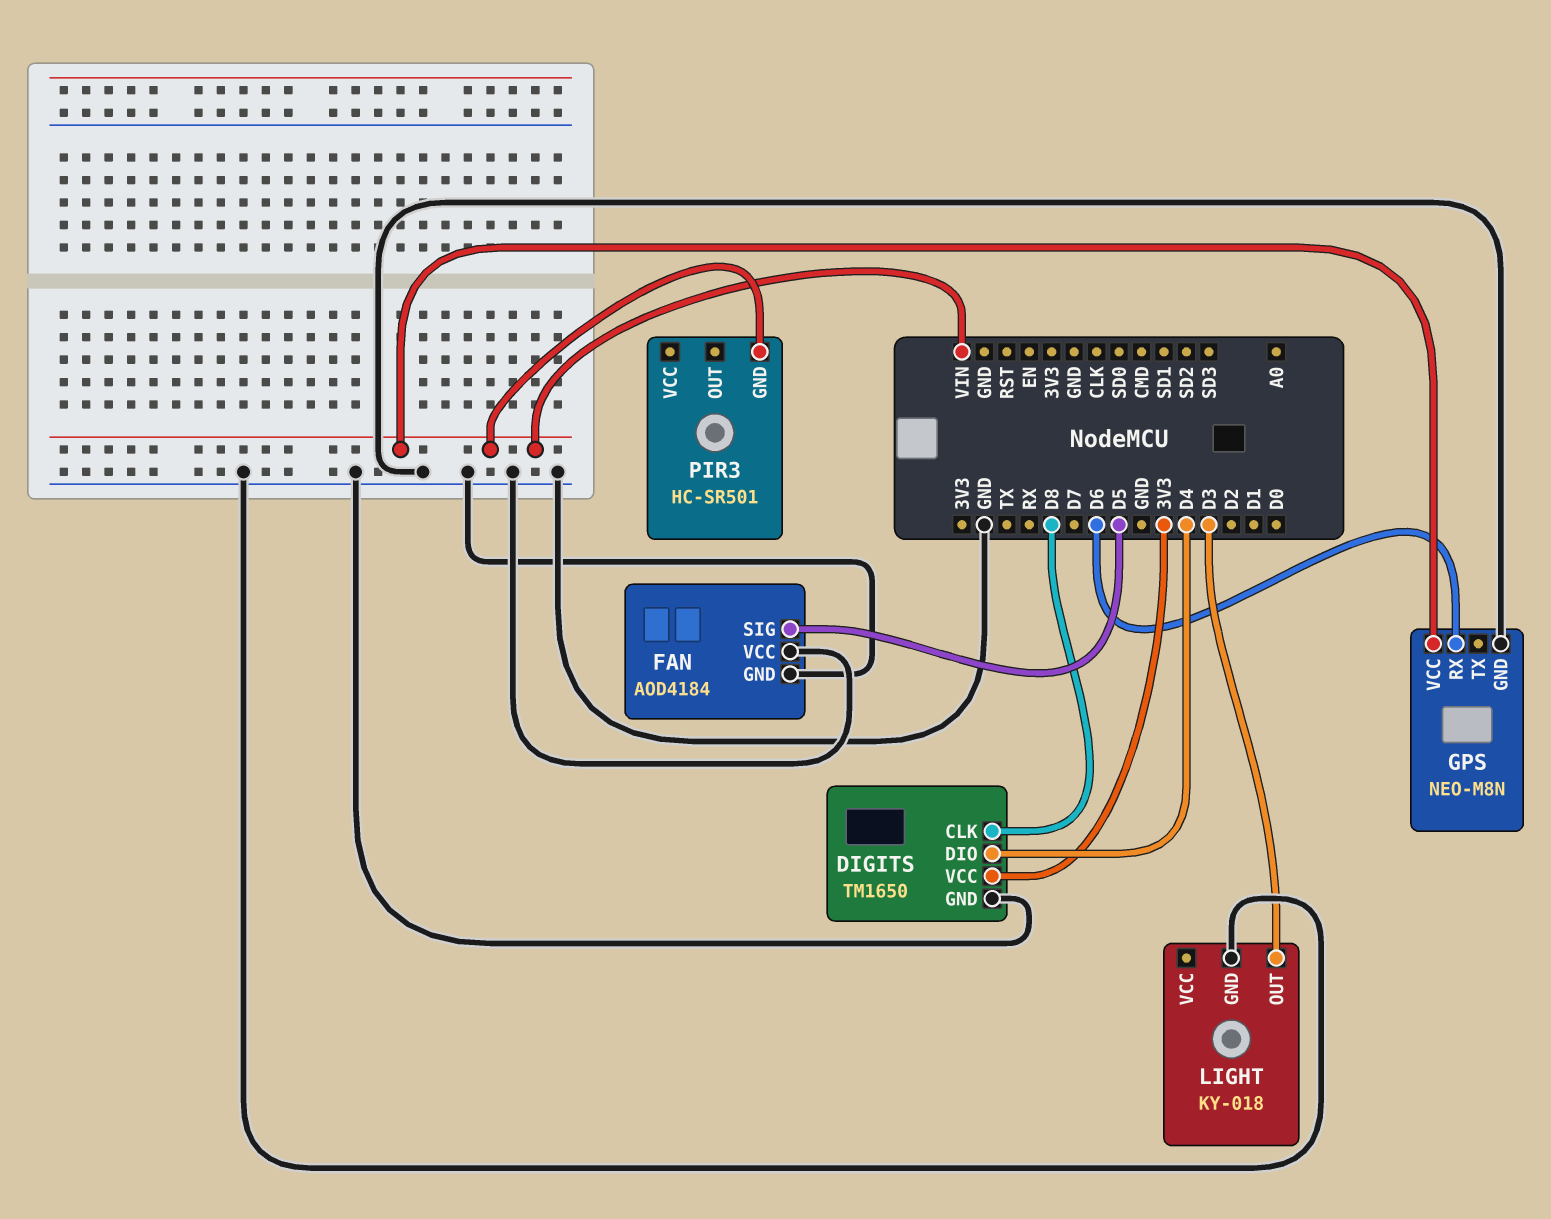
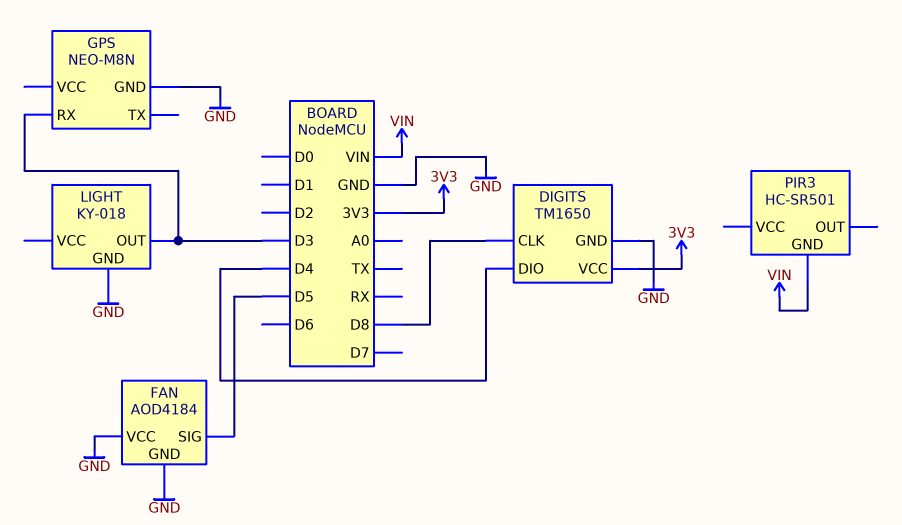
GPS pin RX: D6 -> D3
GPS pin VCC: VIN -> none

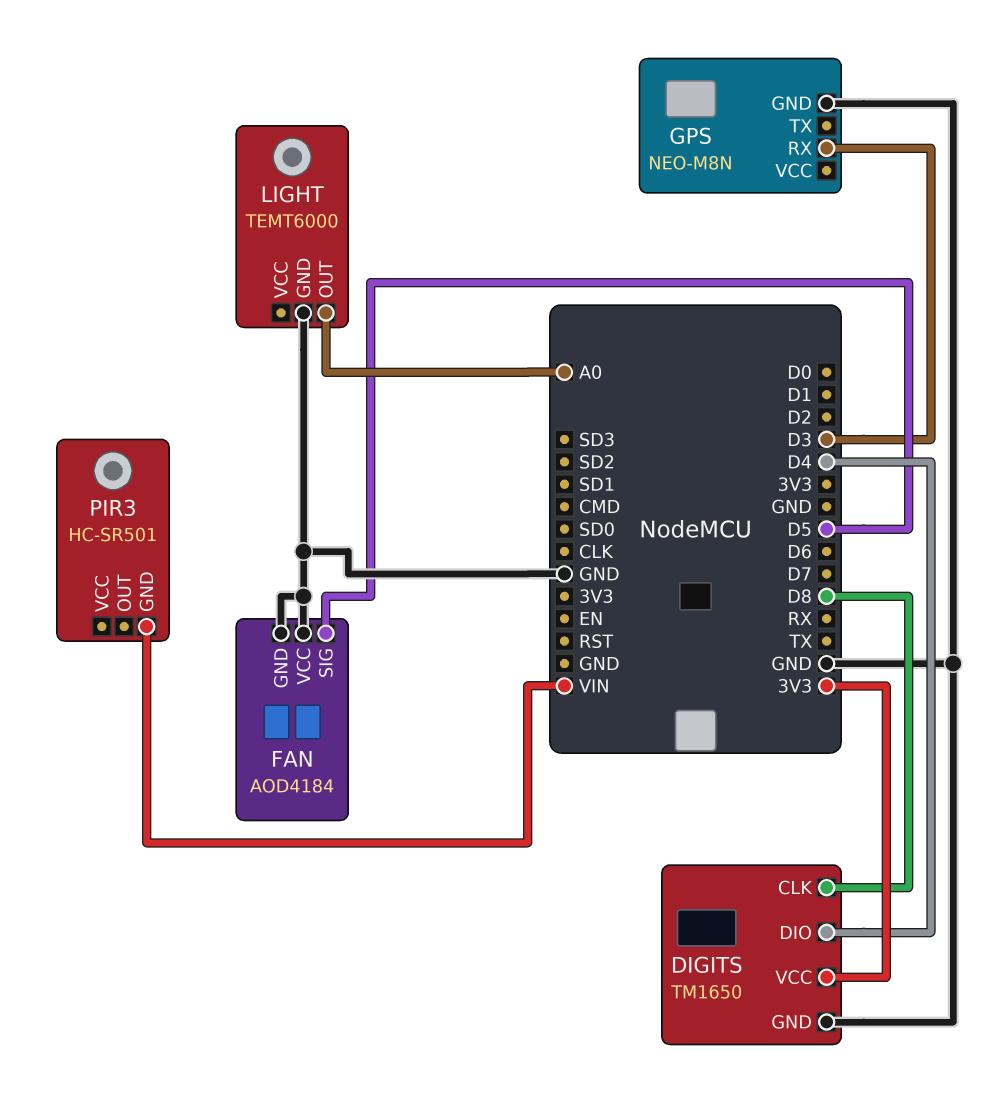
LIGHT: KY-018 -> TEMT6000
LIGHT pin OUT: D3 -> A0

